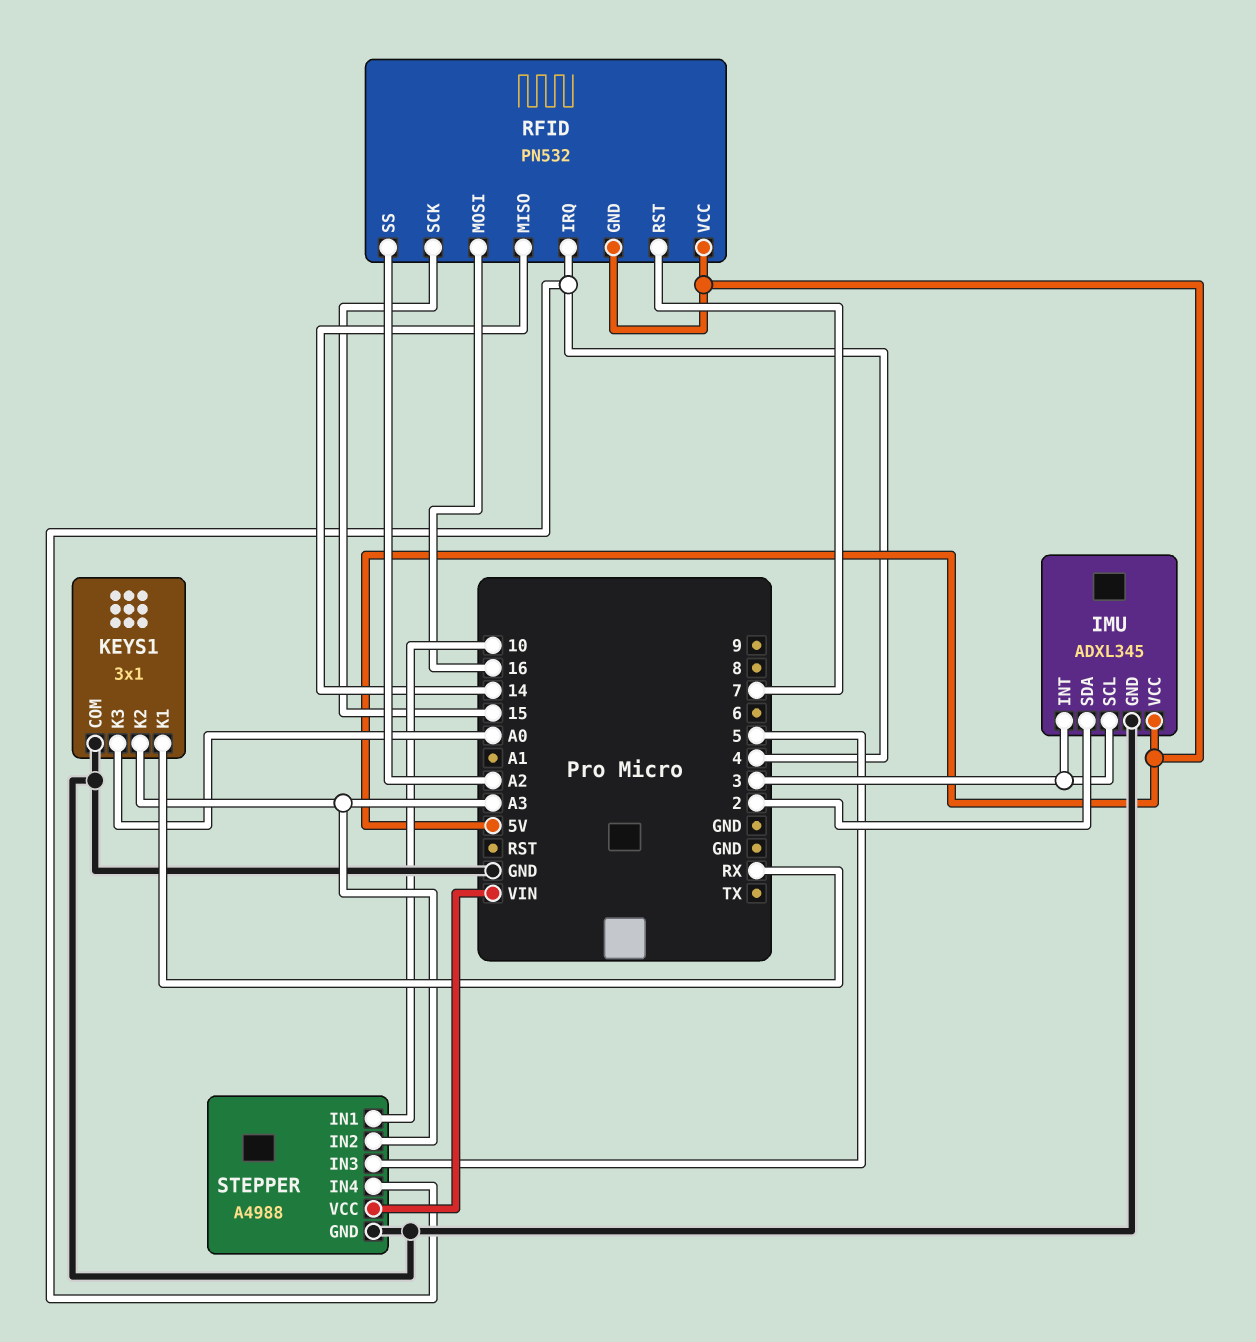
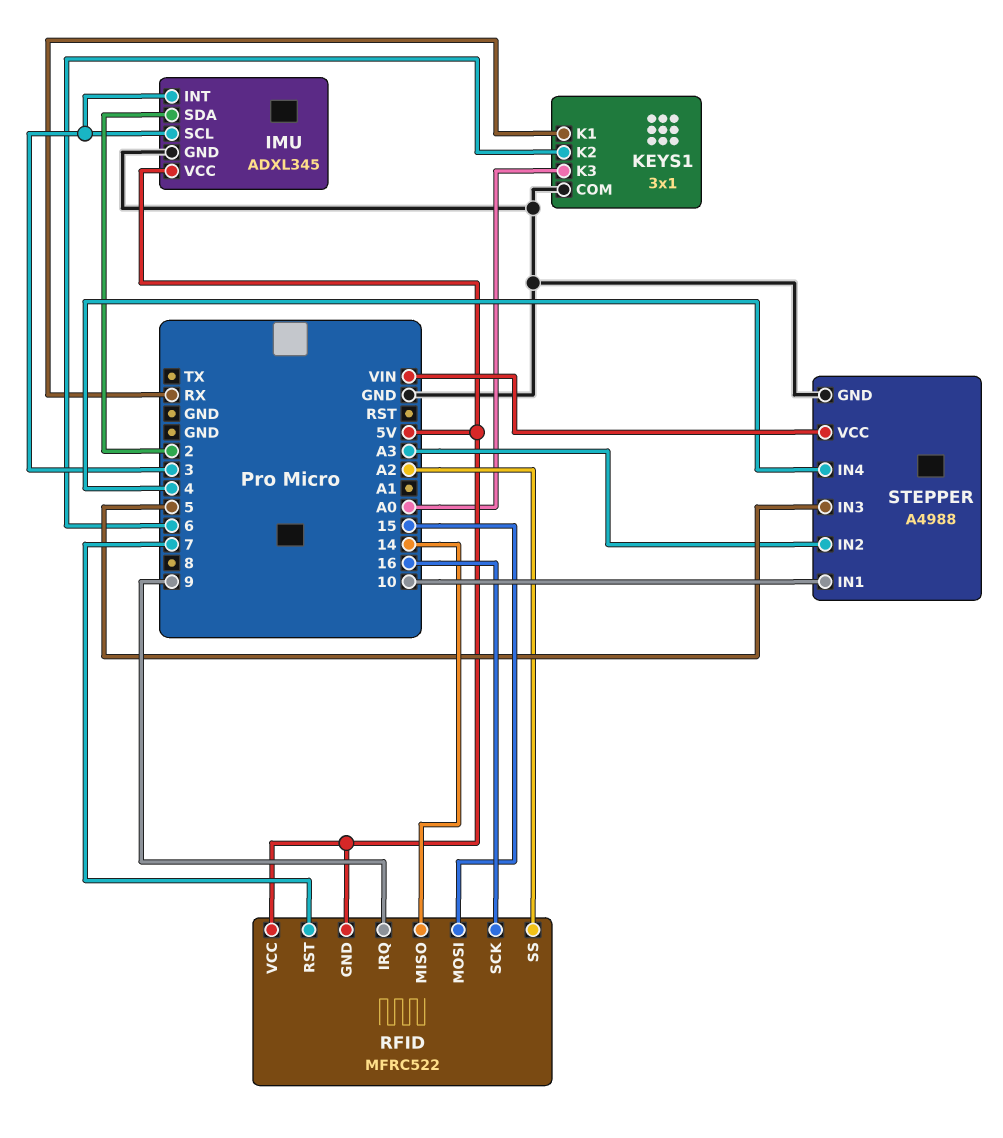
KEYS1 pin K2: A3 -> 6
RFID: PN532 -> MFRC522
RFID pin IRQ: 4 -> 9
RFID pin MOSI: 16 -> 15
RFID pin SCK: 15 -> 16

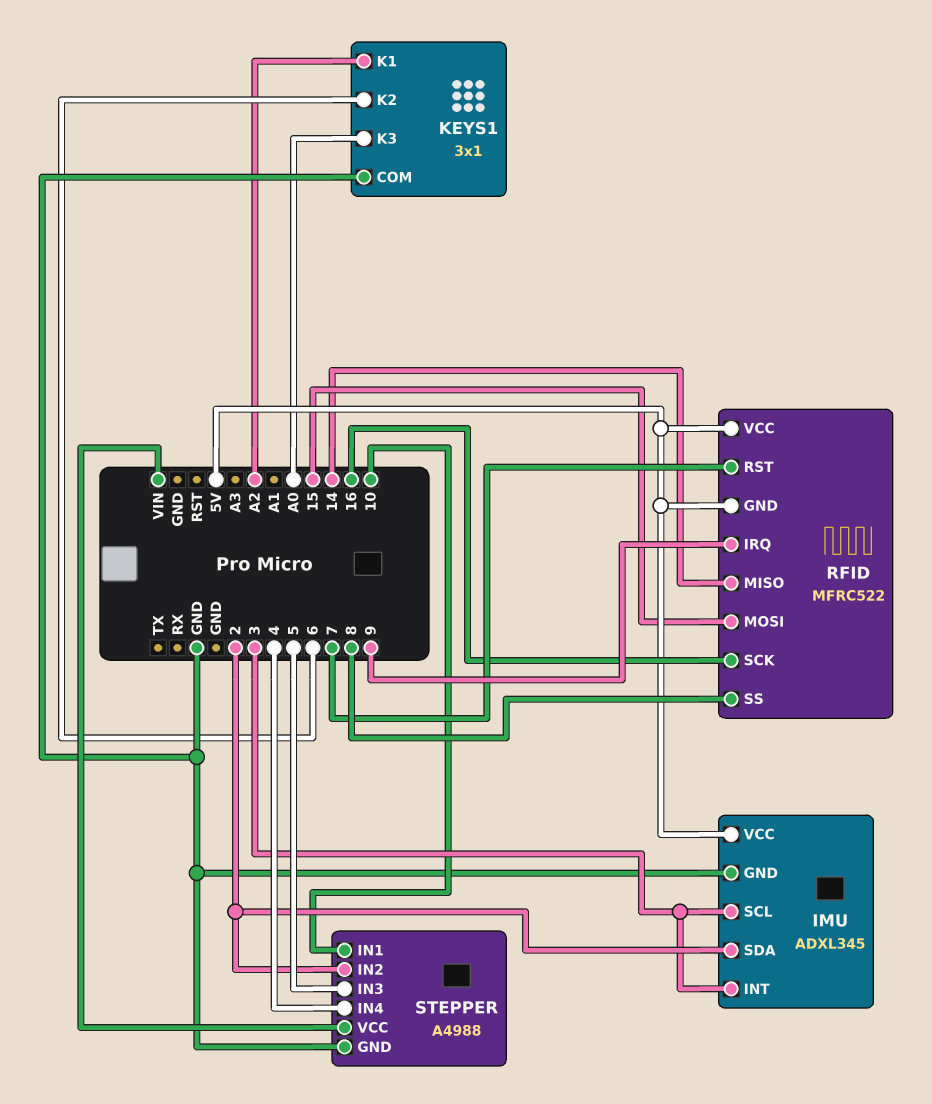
KEYS1 pin K1: RX -> A2
RFID pin SS: A2 -> 8
STEPPER pin IN2: A3 -> 2

